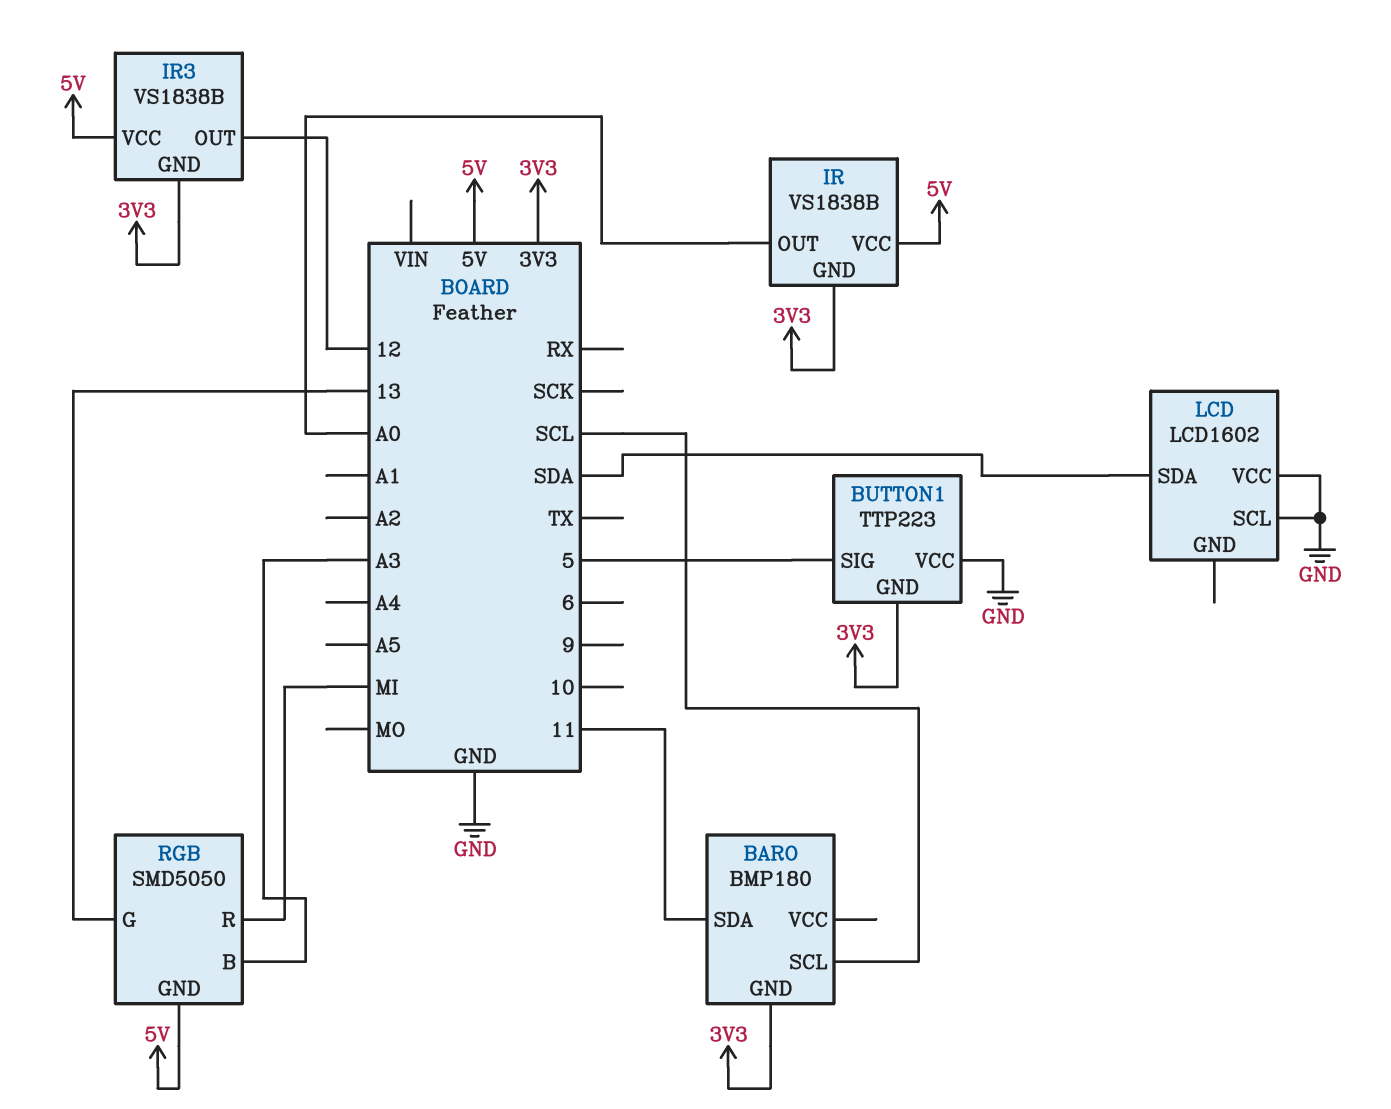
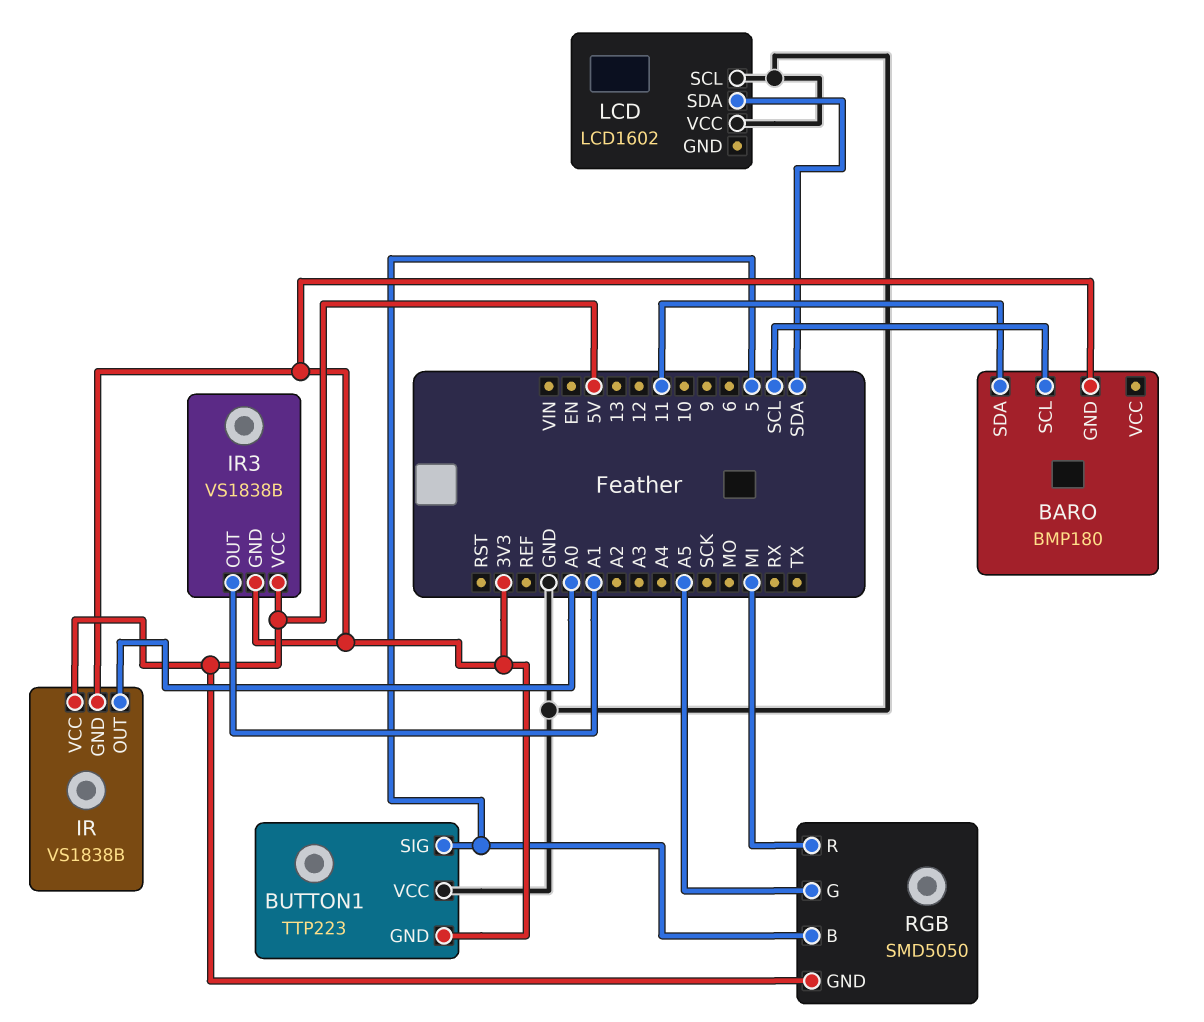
IR3 pin OUT: 12 -> A1
RGB pin B: A3 -> 5
RGB pin G: 13 -> A5

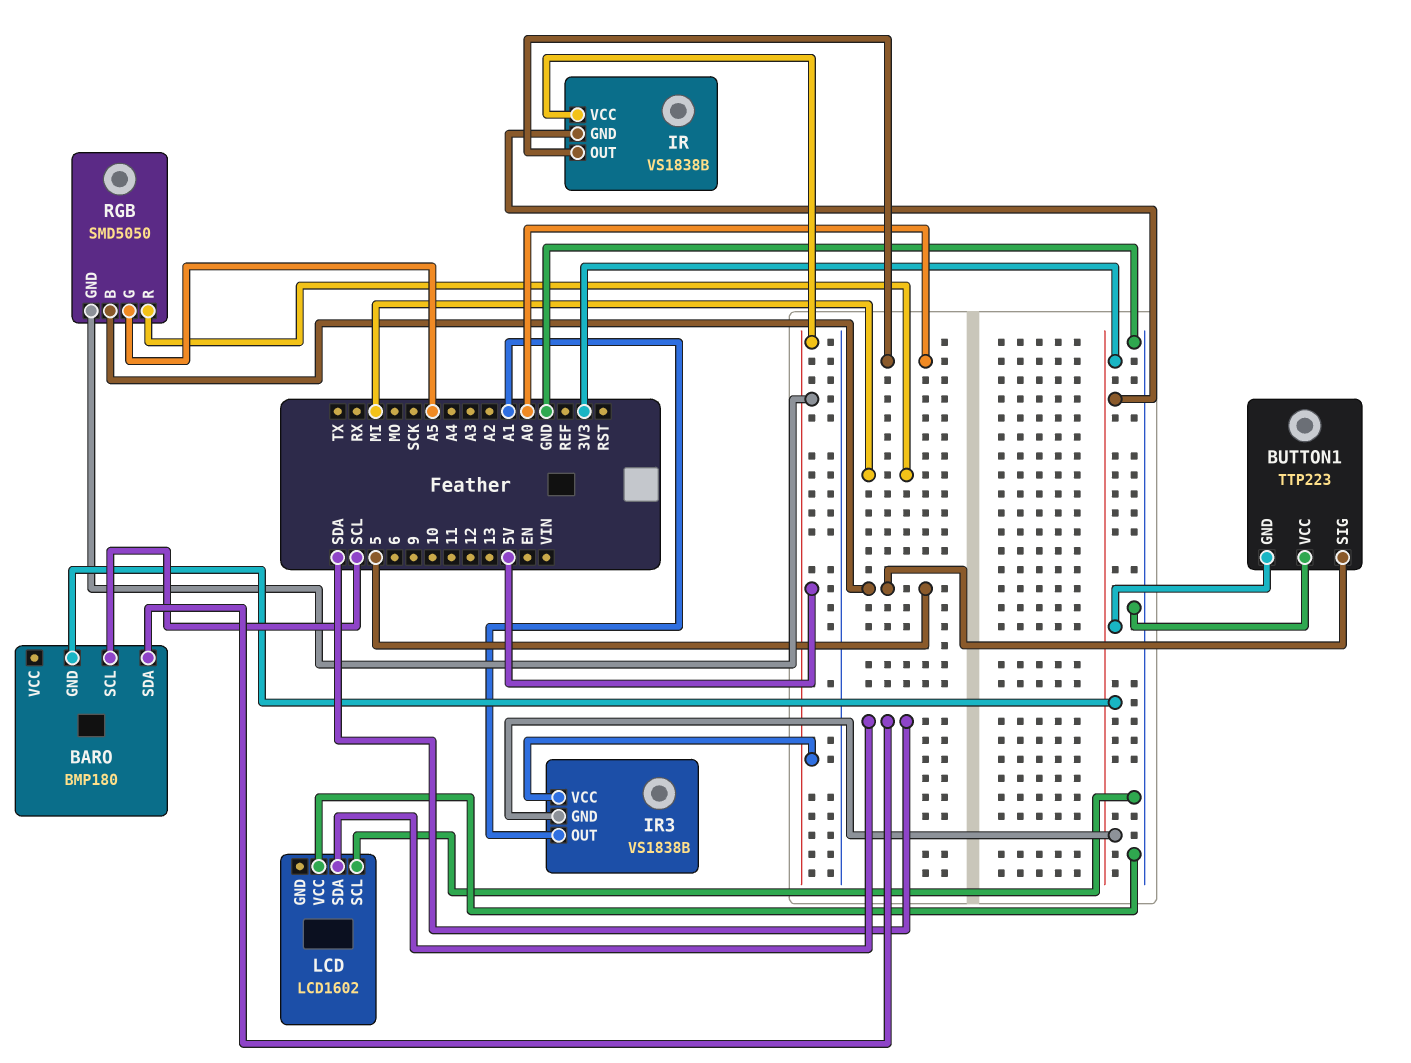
BARO pin SDA: 11 -> SDA

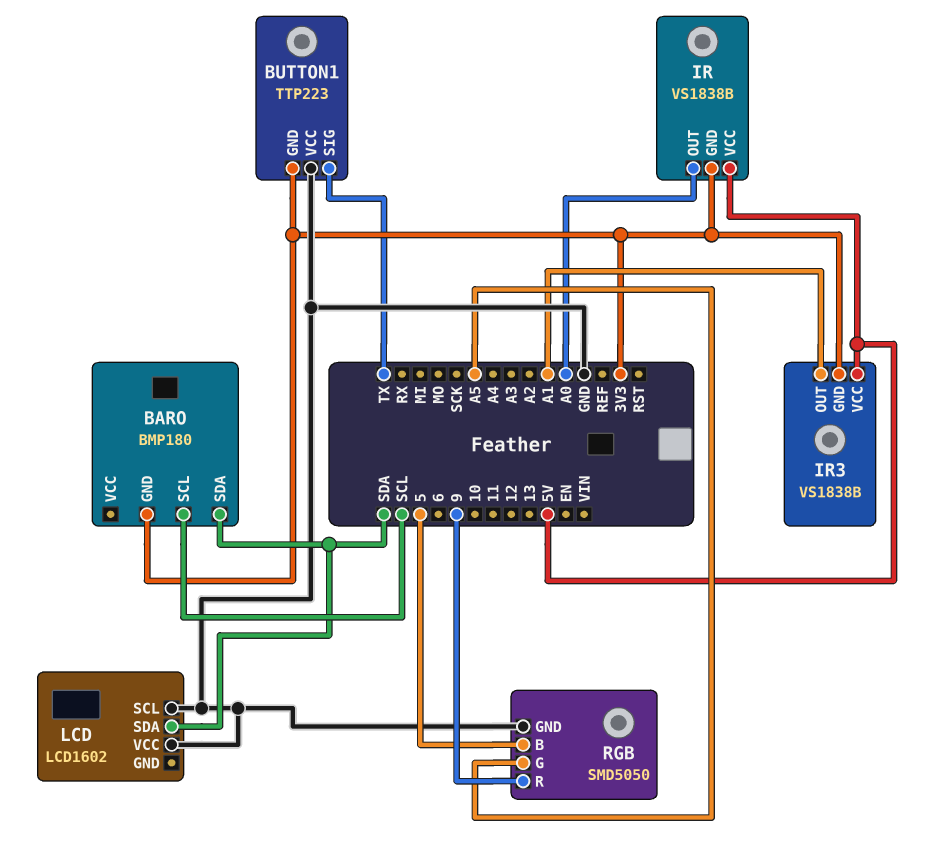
BUTTON1 pin SIG: 5 -> TX
RGB pin GND: 5V -> GND
RGB pin R: MI -> 9

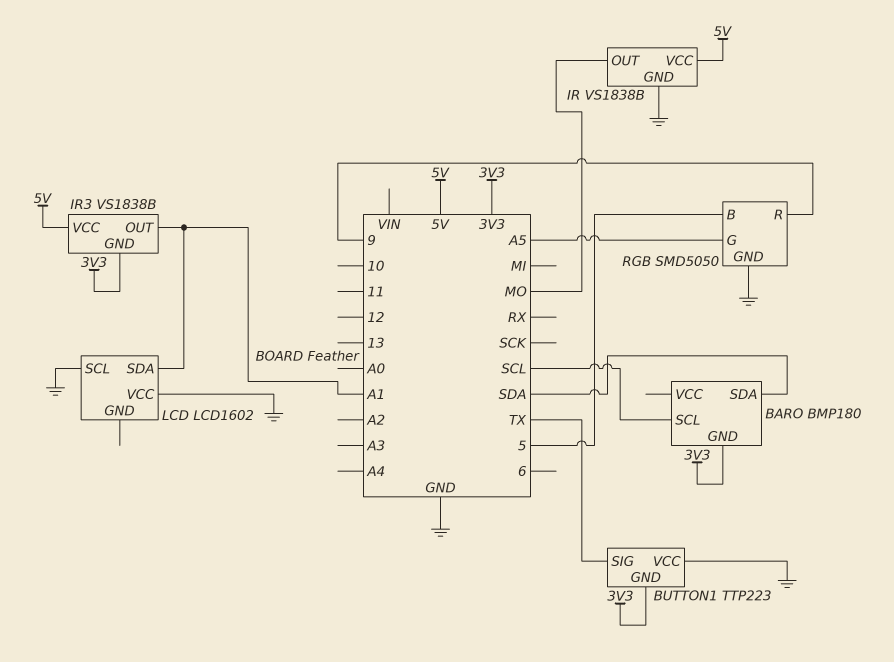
IR pin GND: 3V3 -> GND
IR pin OUT: A0 -> MO
LCD pin SDA: SDA -> A1

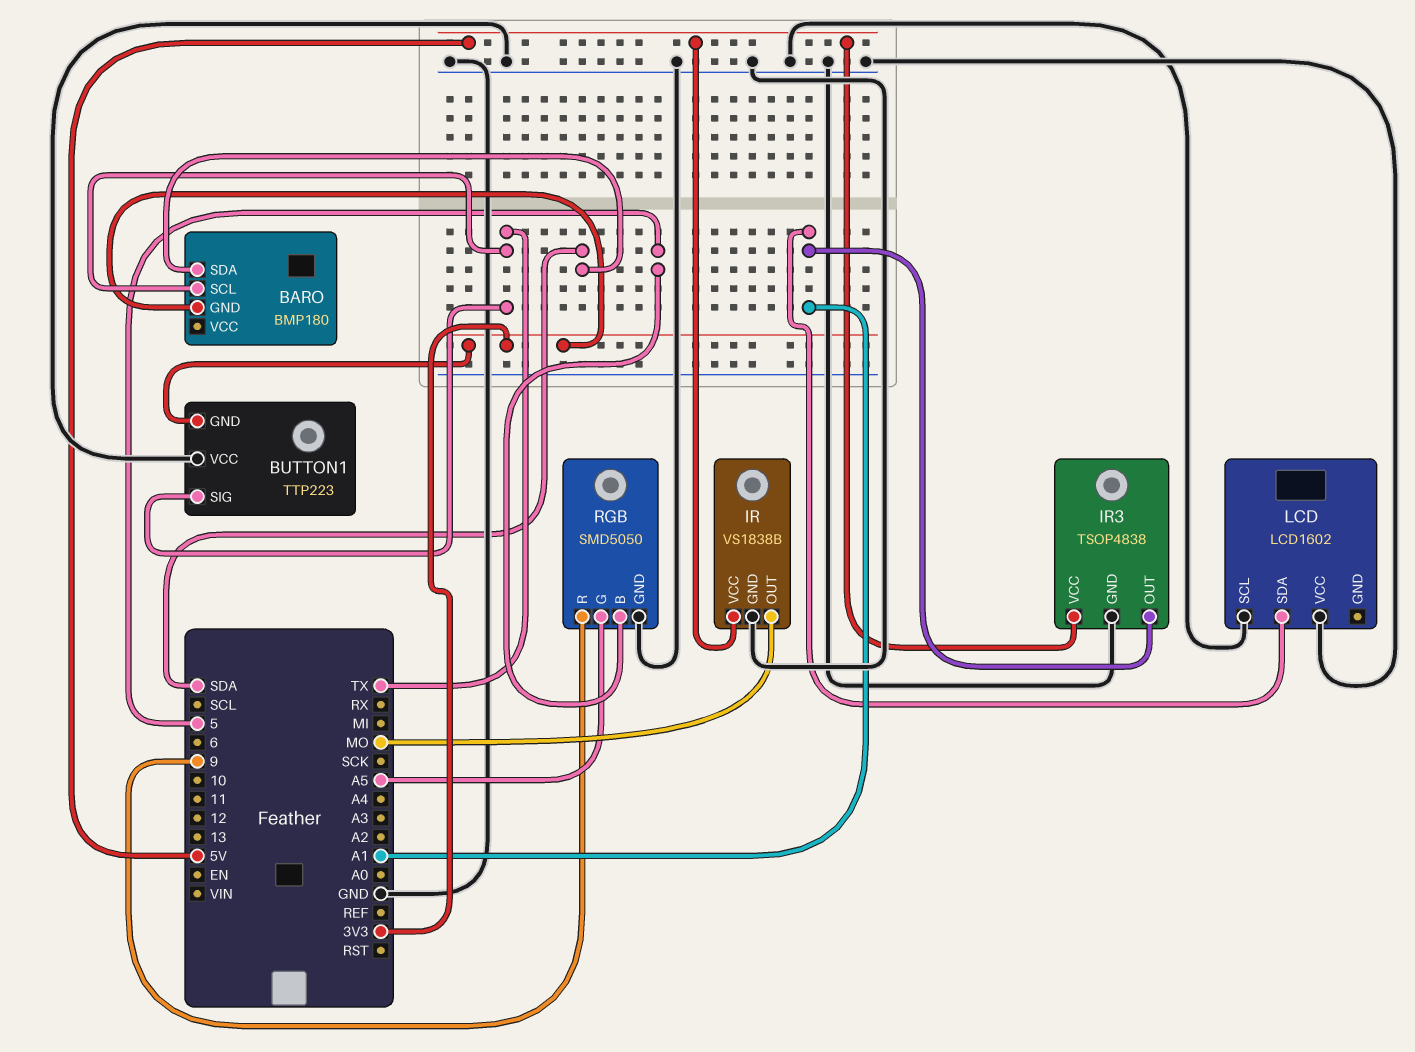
BARO pin SCL: SCL -> TX
IR3: VS1838B -> TSOP4838
IR3 pin GND: 3V3 -> GND

